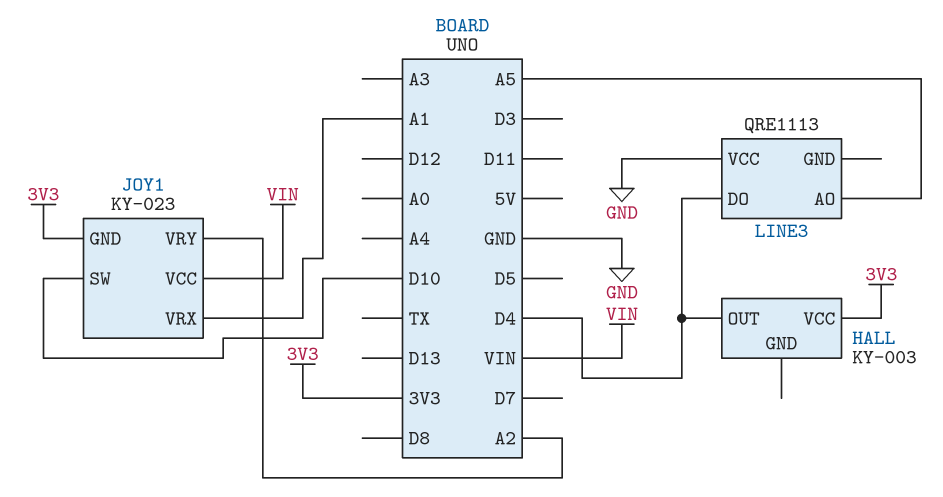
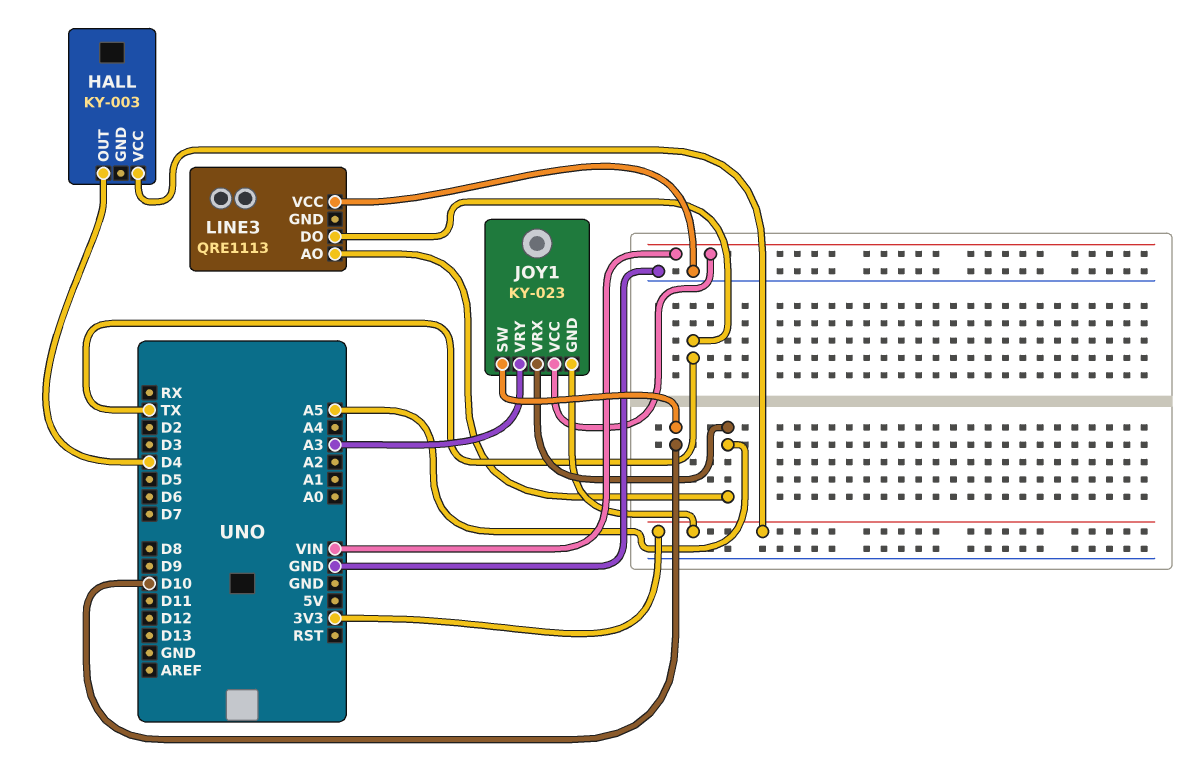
JOY1 pin VRX: A1 -> A5
JOY1 pin VRY: A2 -> A3
LINE3 pin DO: D4 -> TX

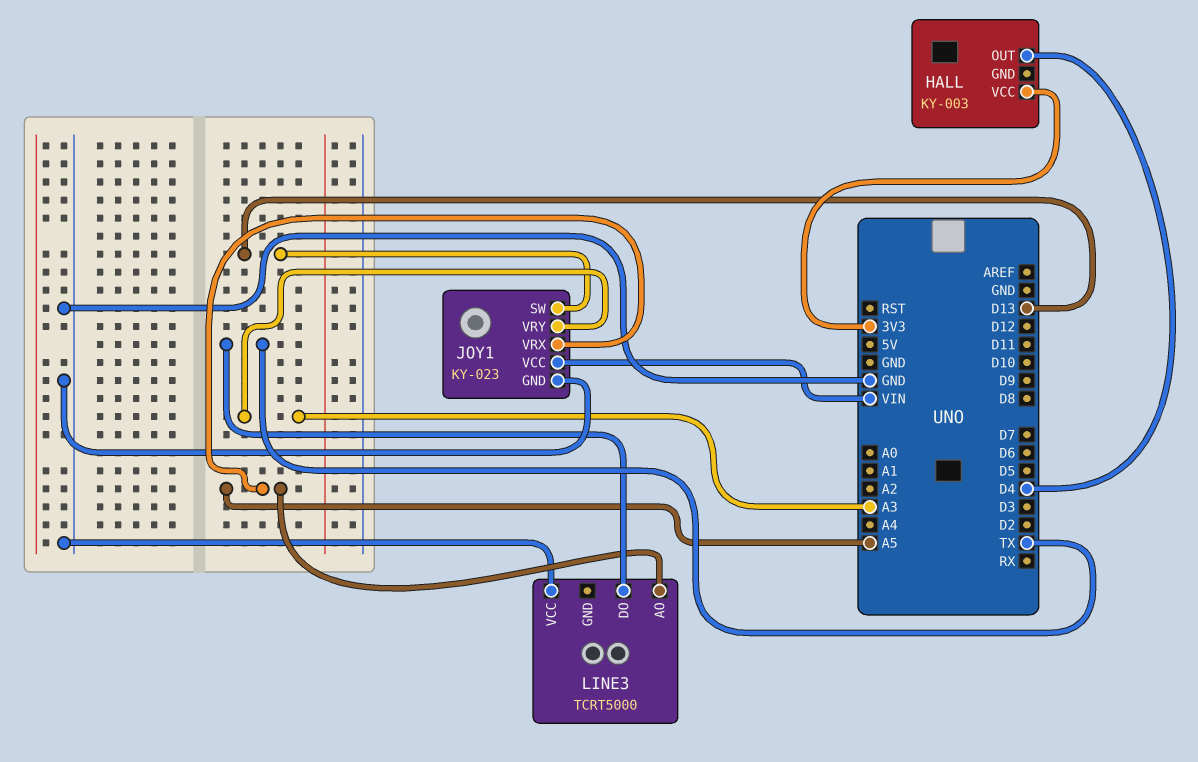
JOY1 pin GND: 3V3 -> GND
JOY1 pin SW: D10 -> D13
LINE3: QRE1113 -> TCRT5000

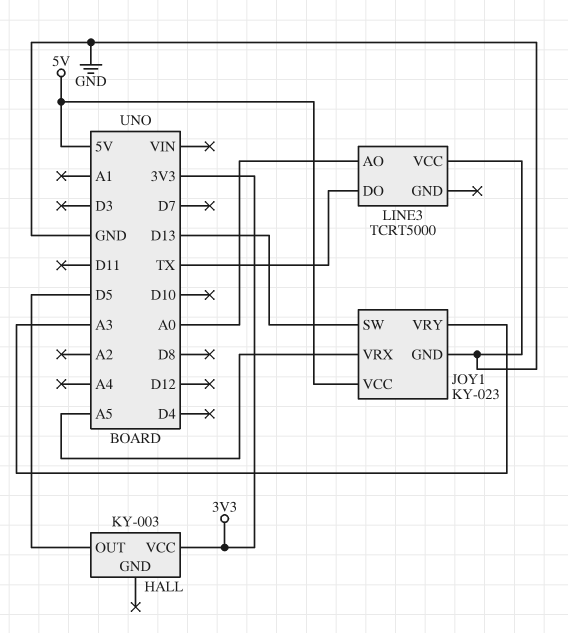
HALL pin OUT: D4 -> D5
JOY1 pin VCC: VIN -> 5V
LINE3 pin AO: A5 -> A0

